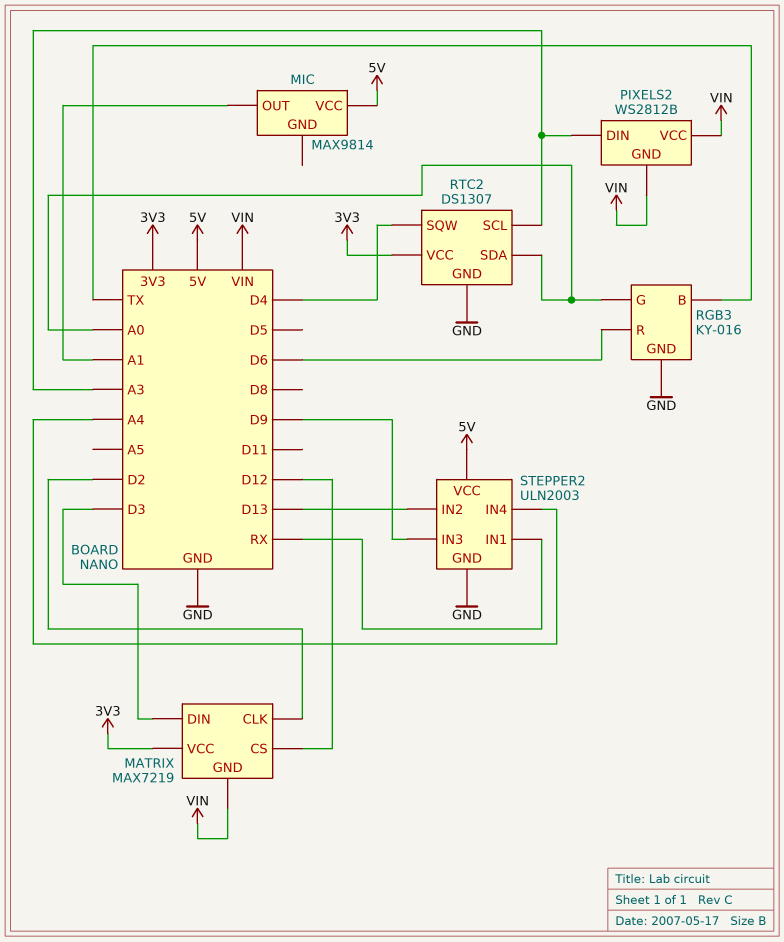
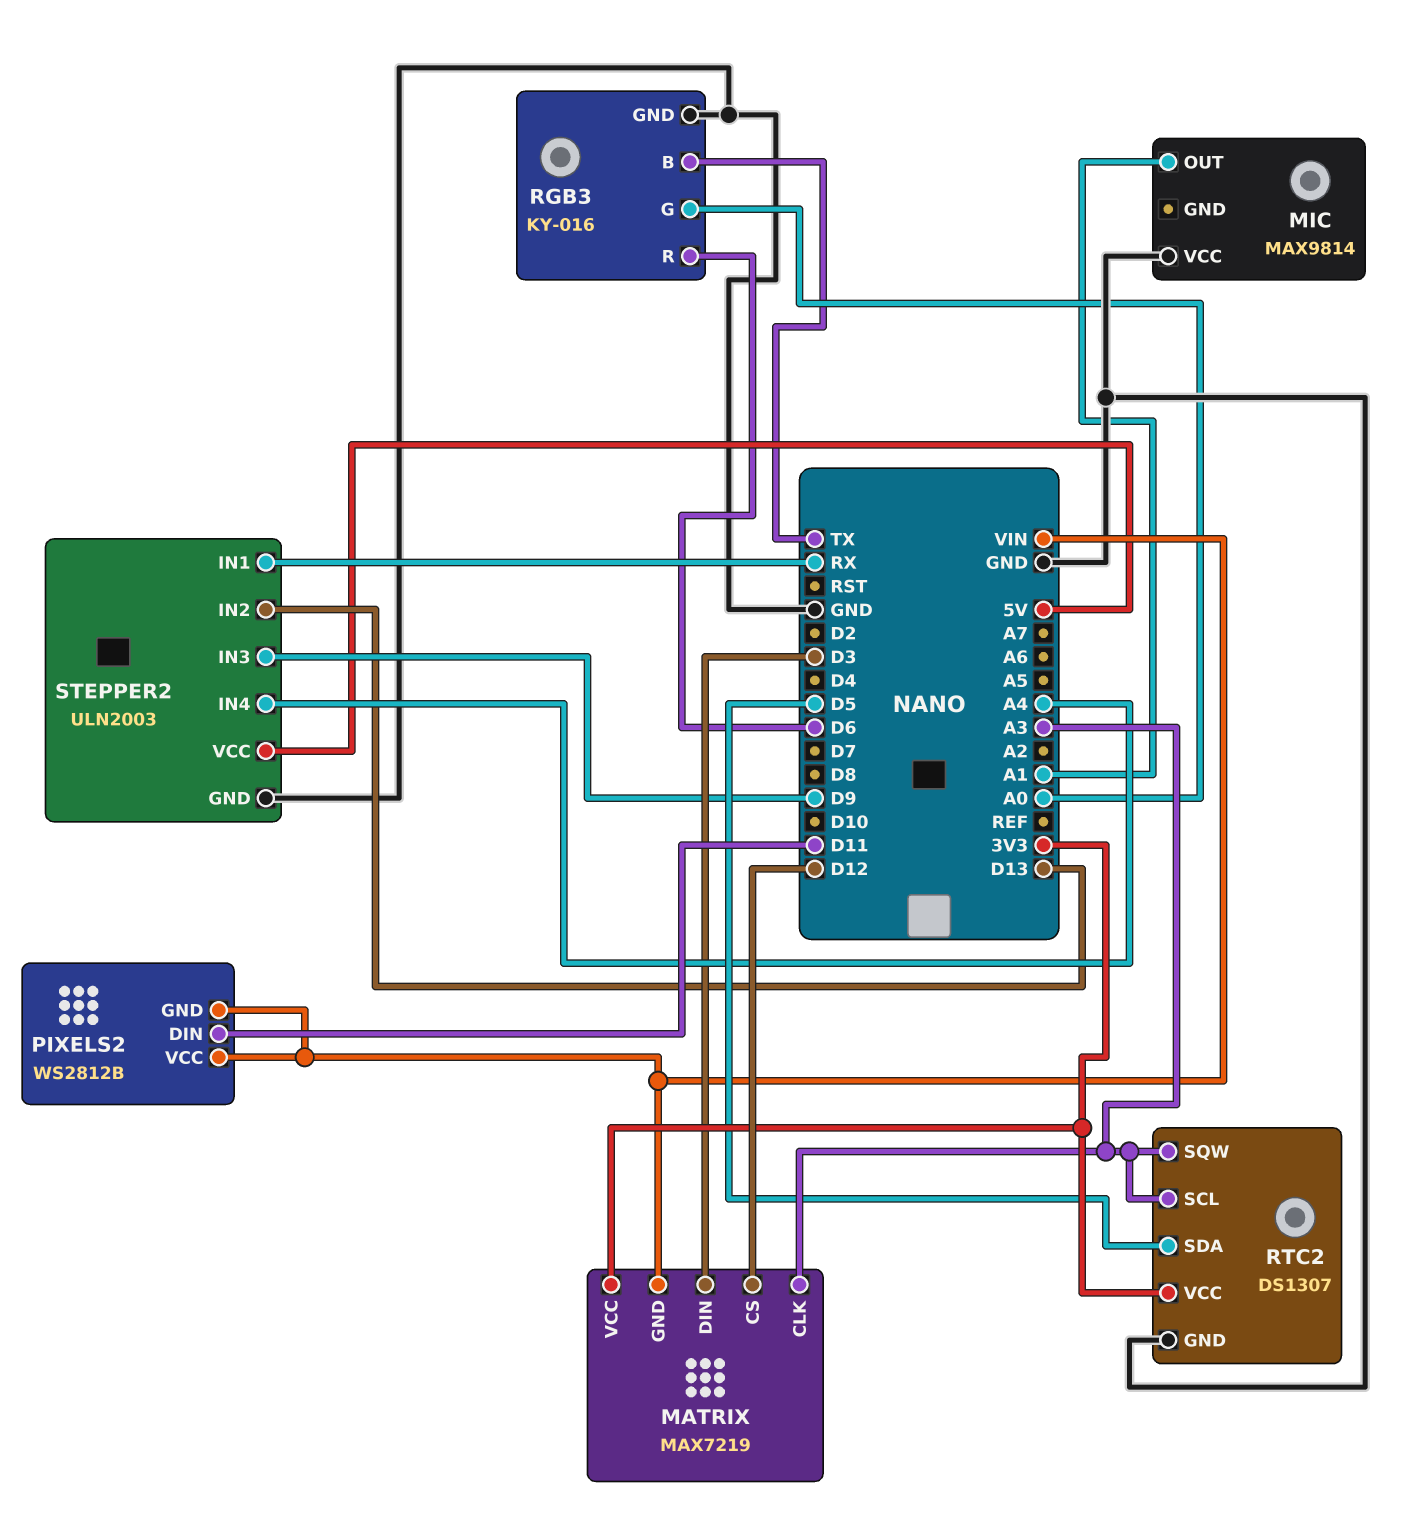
MATRIX pin CLK: D2 -> A3
MIC pin VCC: 5V -> GND
PIXELS2 pin DIN: A3 -> D11
RTC2 pin SDA: A0 -> D5
RTC2 pin SQW: D4 -> A3

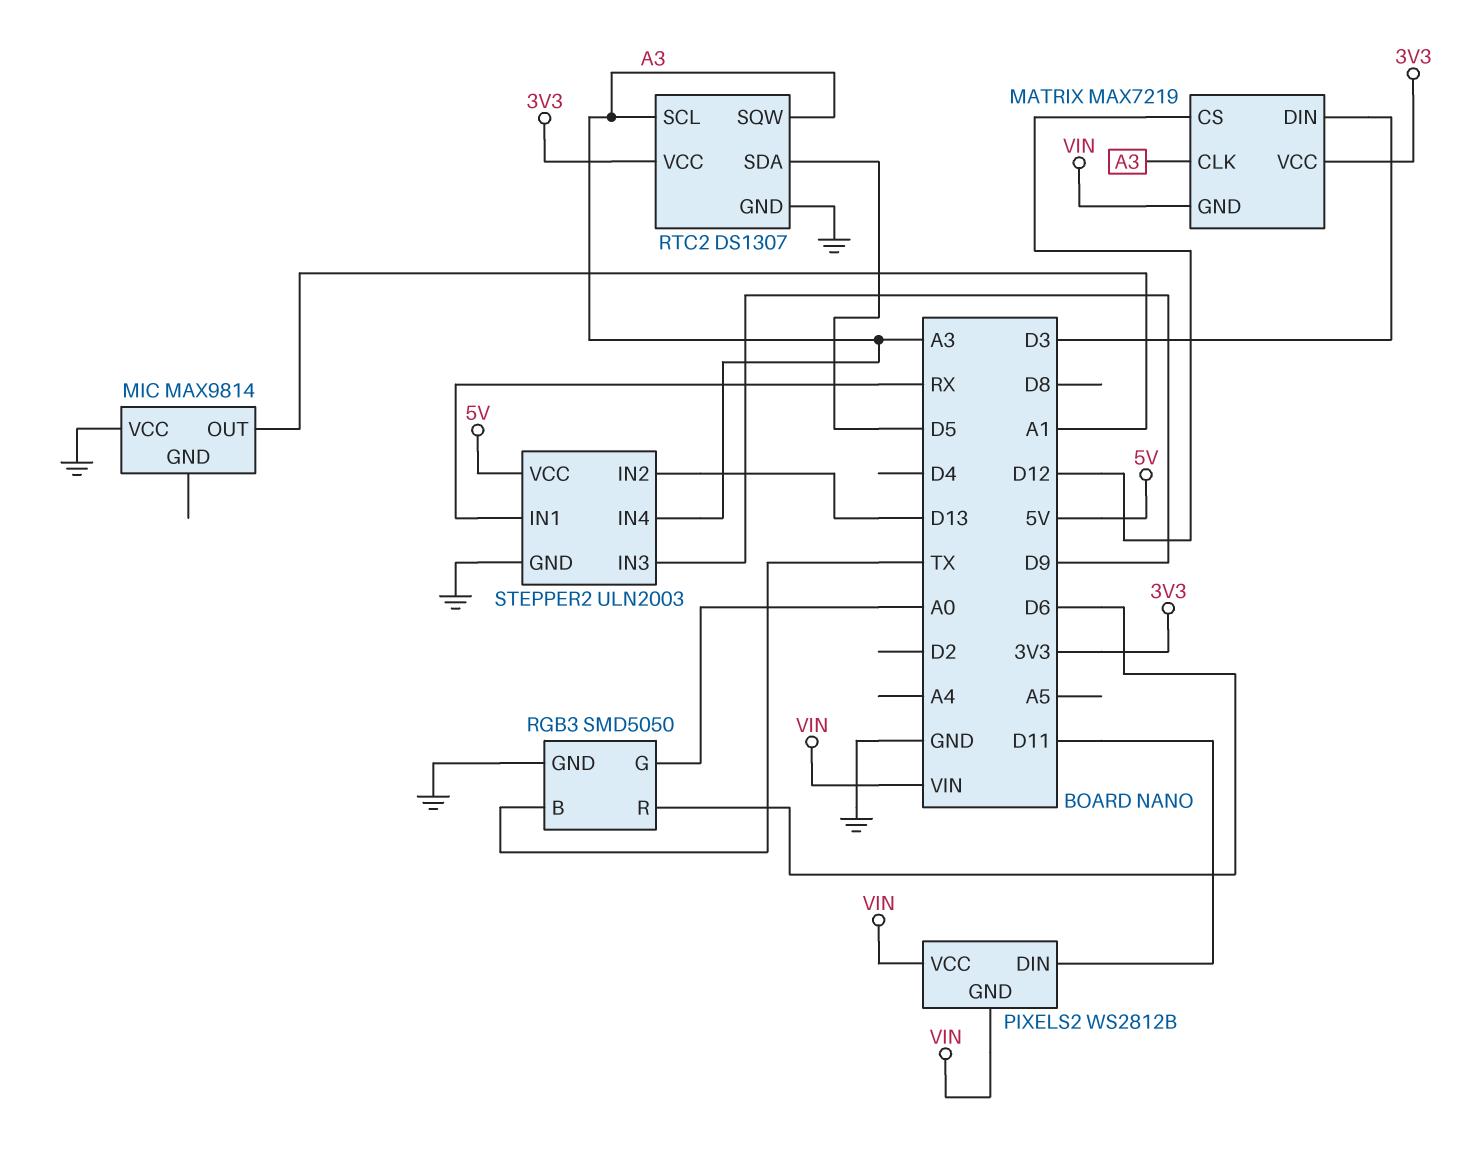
RGB3: KY-016 -> SMD5050
STEPPER2 pin IN4: A4 -> A3

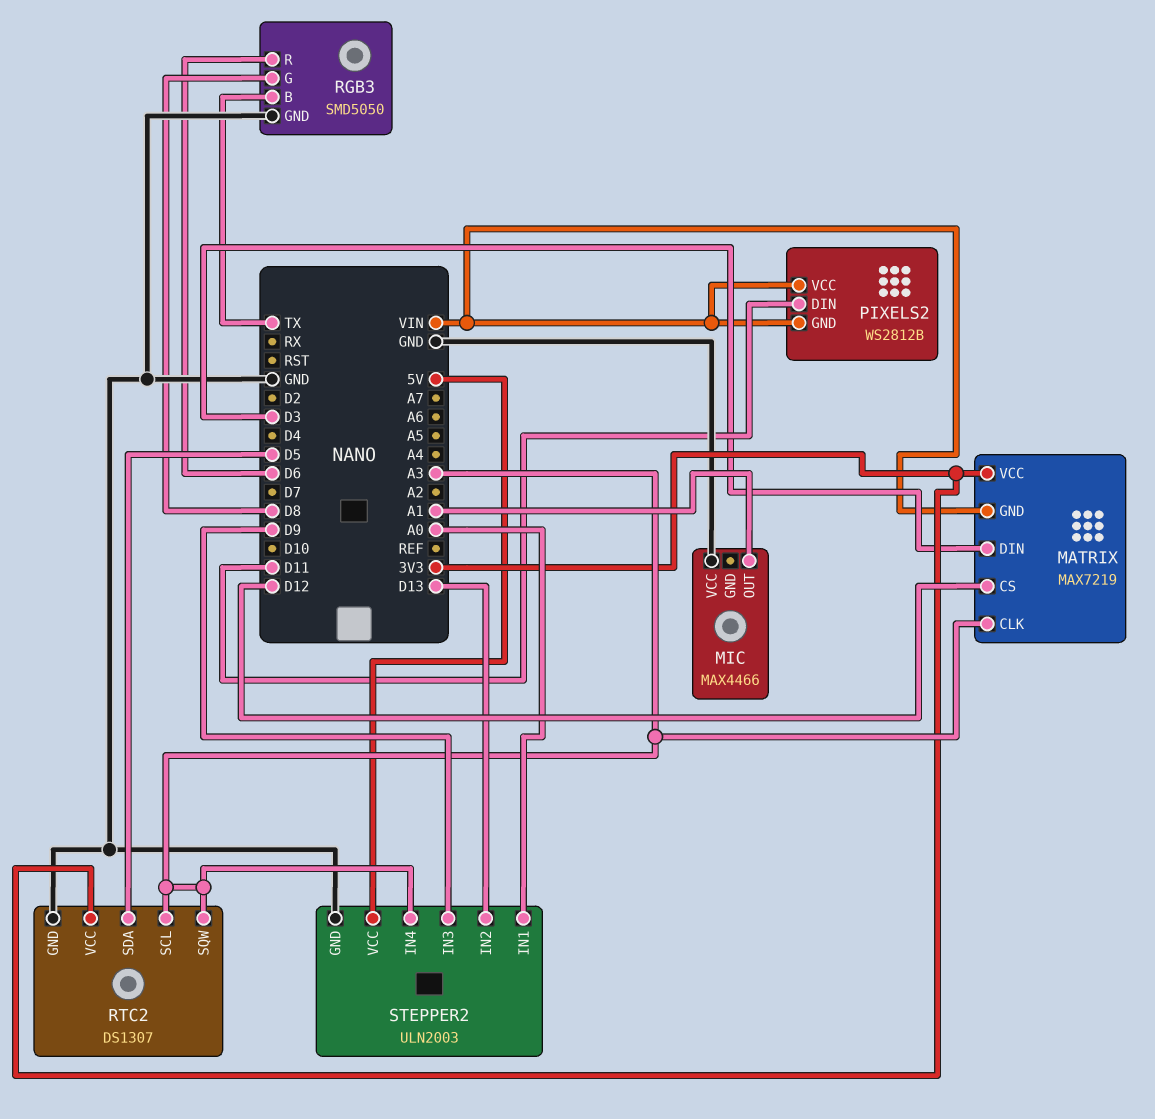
MIC: MAX9814 -> MAX4466
RGB3 pin G: A0 -> D8
STEPPER2 pin IN1: RX -> A0

